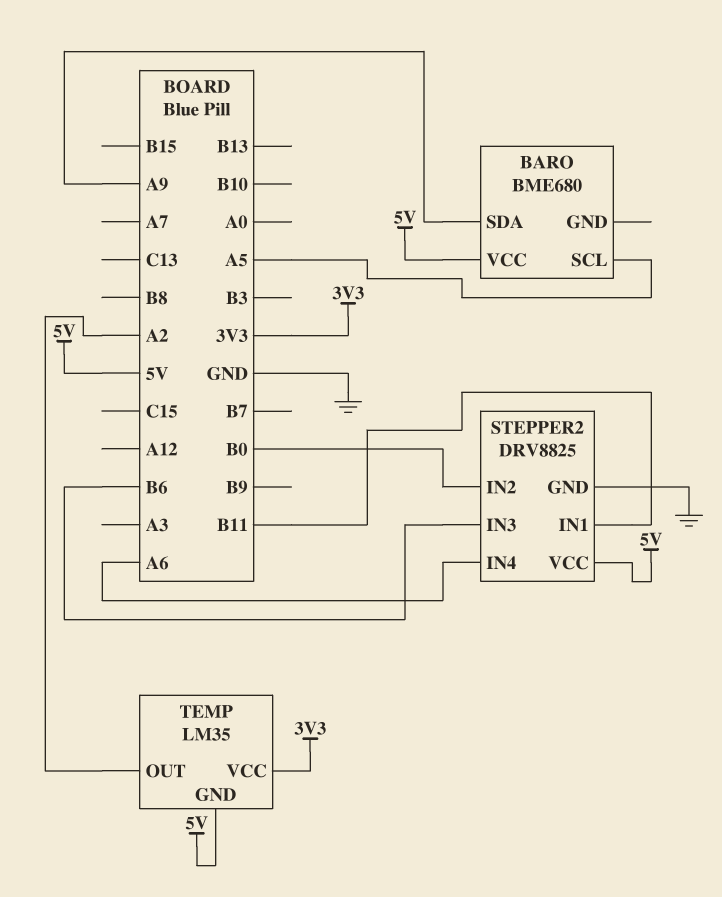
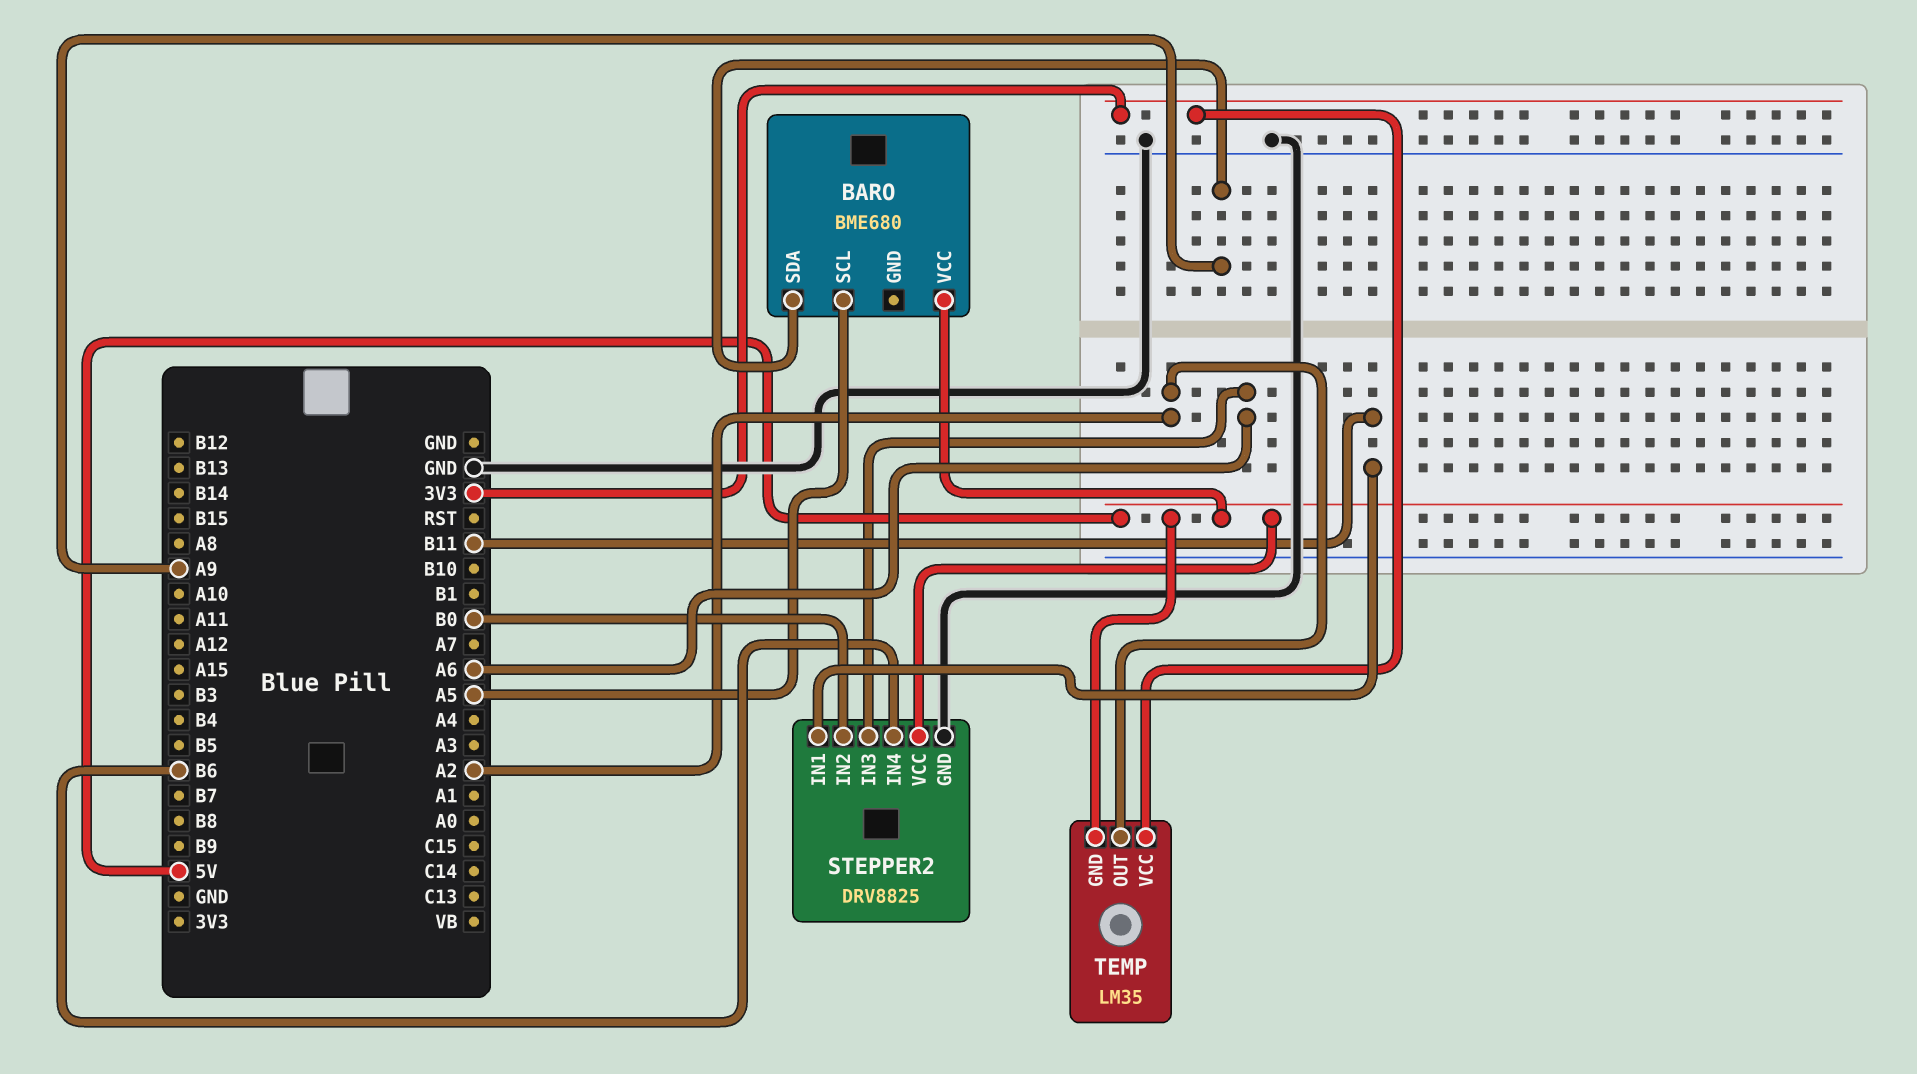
STEPPER2 pin IN3: B6 -> A6
STEPPER2 pin IN4: A6 -> B6

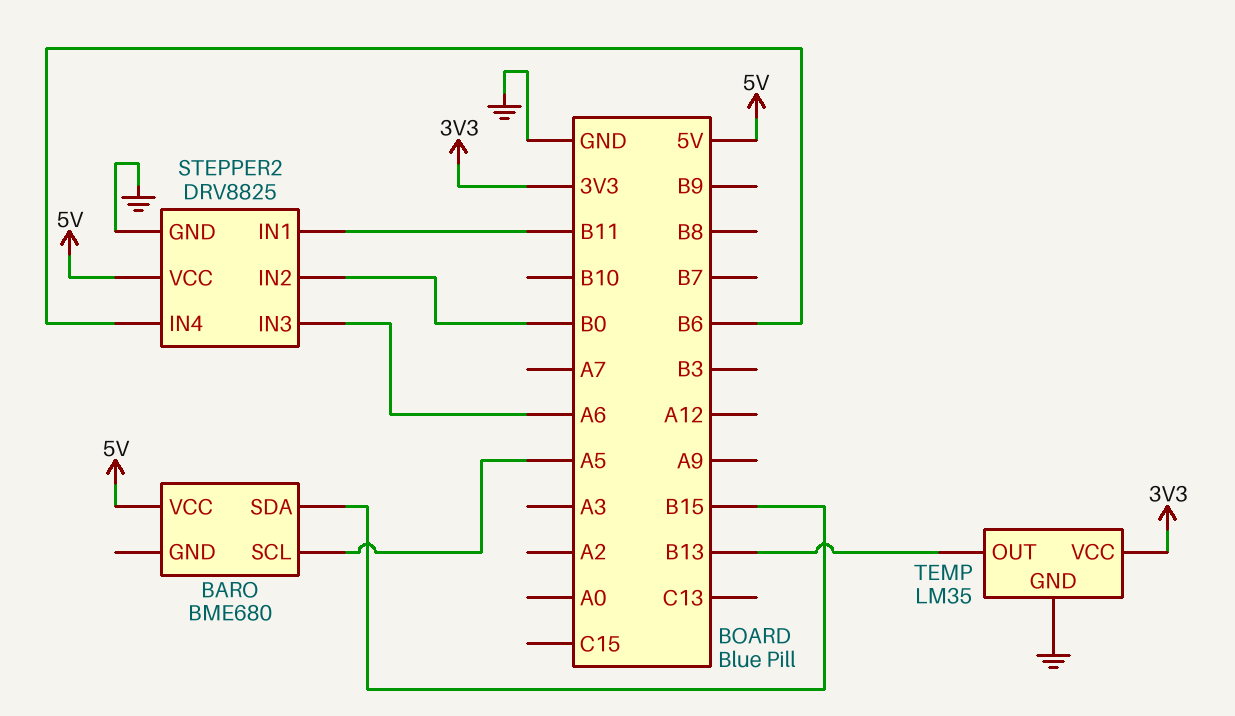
BARO pin SDA: A9 -> B15
TEMP pin GND: 5V -> GND
TEMP pin OUT: A2 -> B13

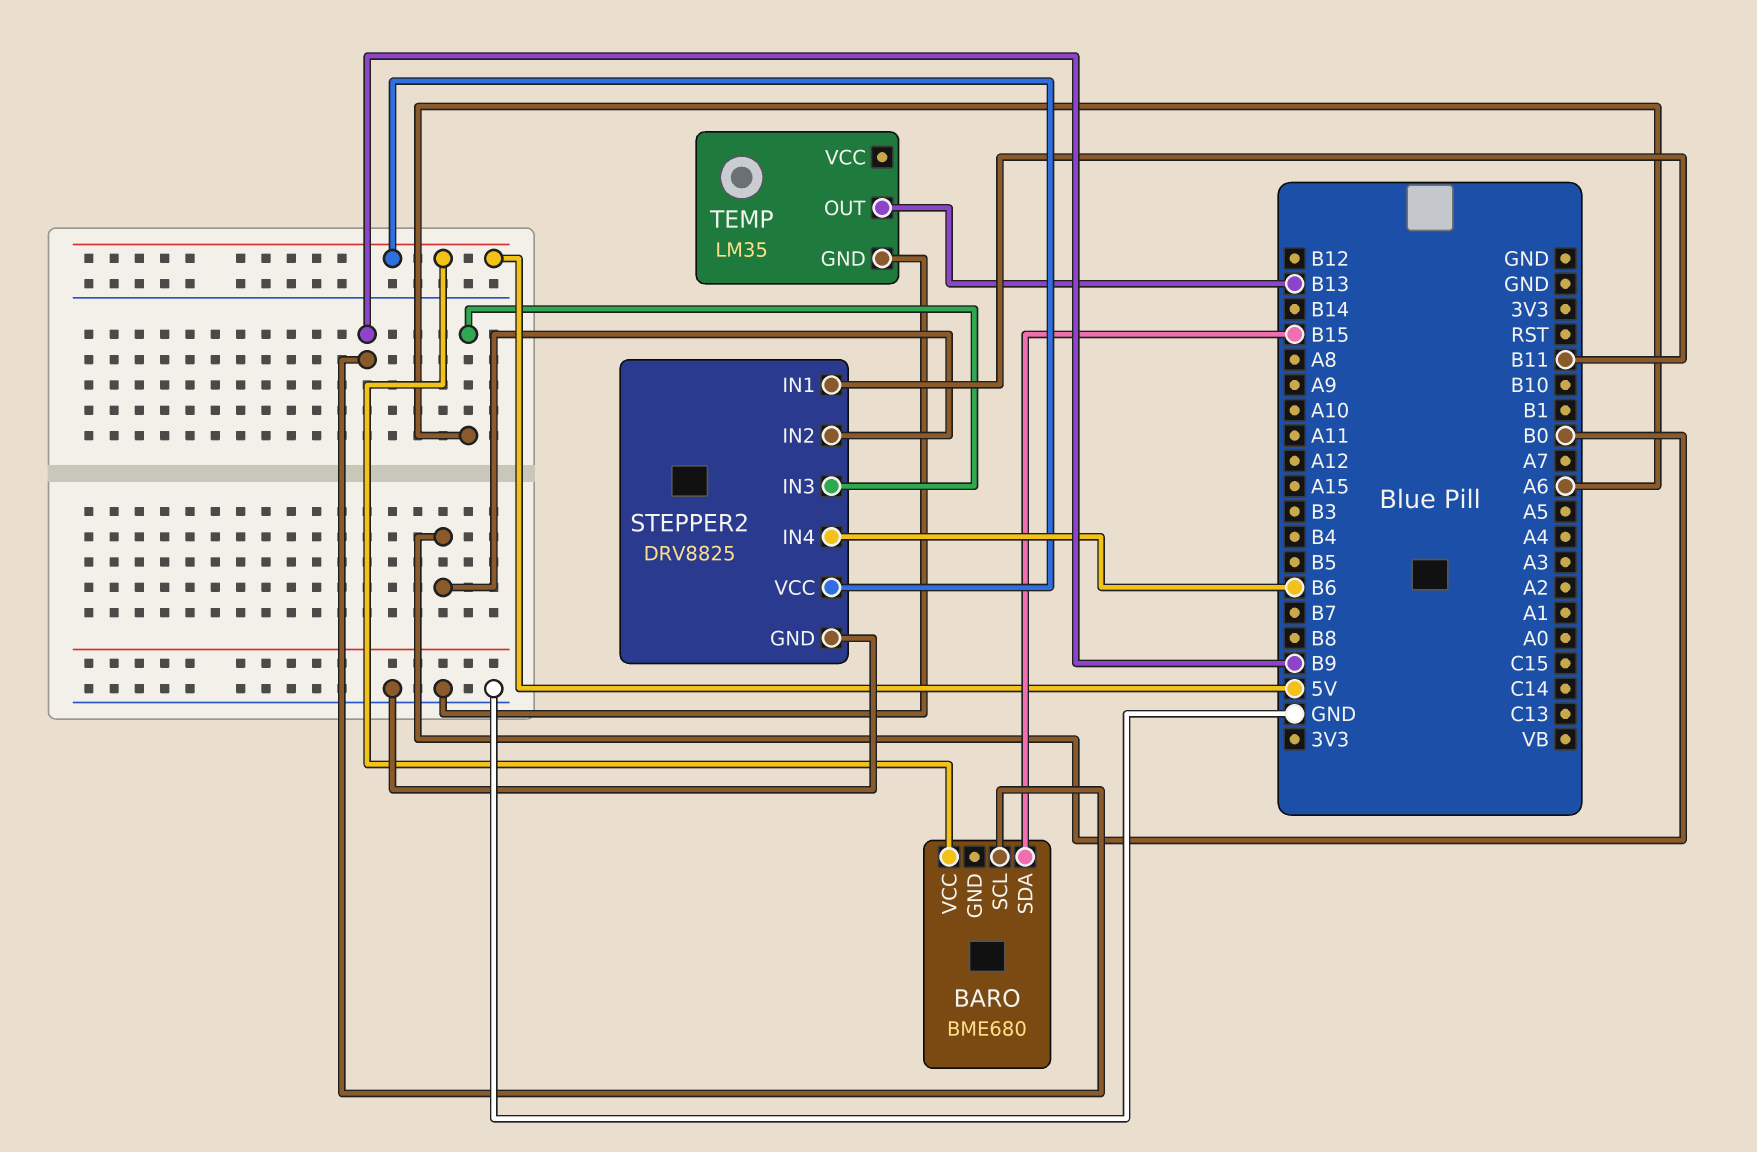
BARO pin SCL: A5 -> B9
TEMP pin VCC: 3V3 -> none

